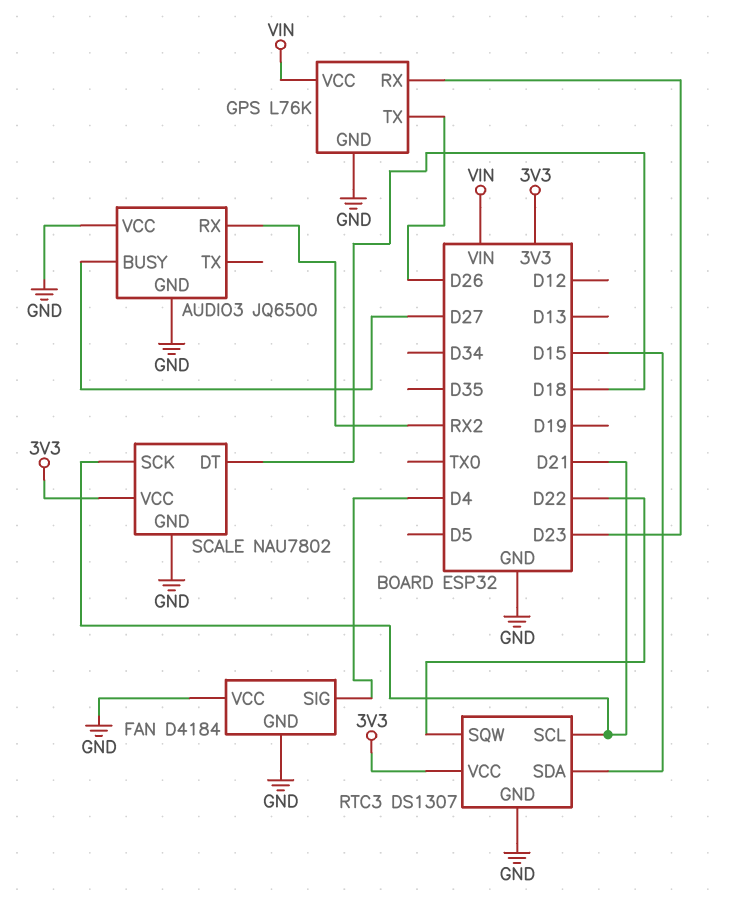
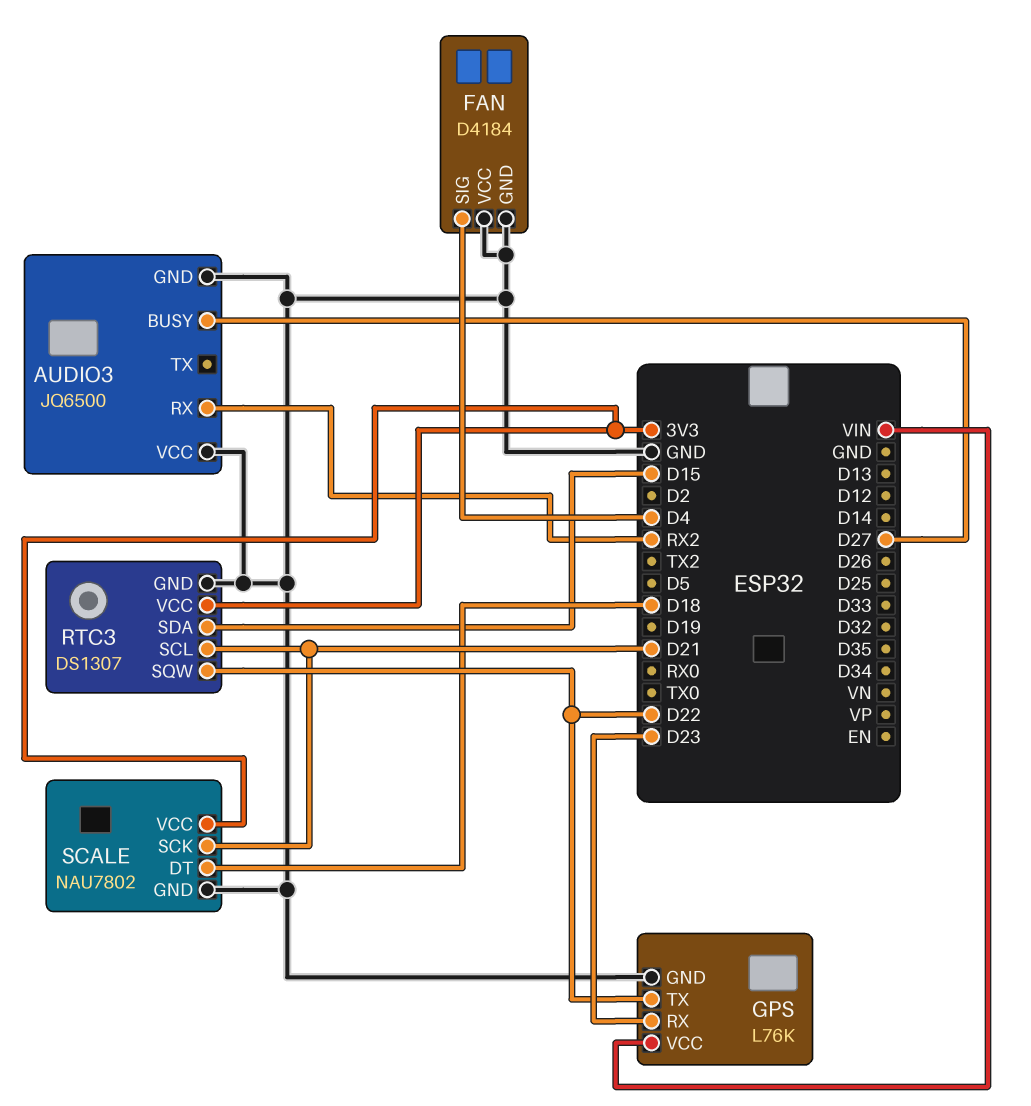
GPS pin TX: D26 -> D22

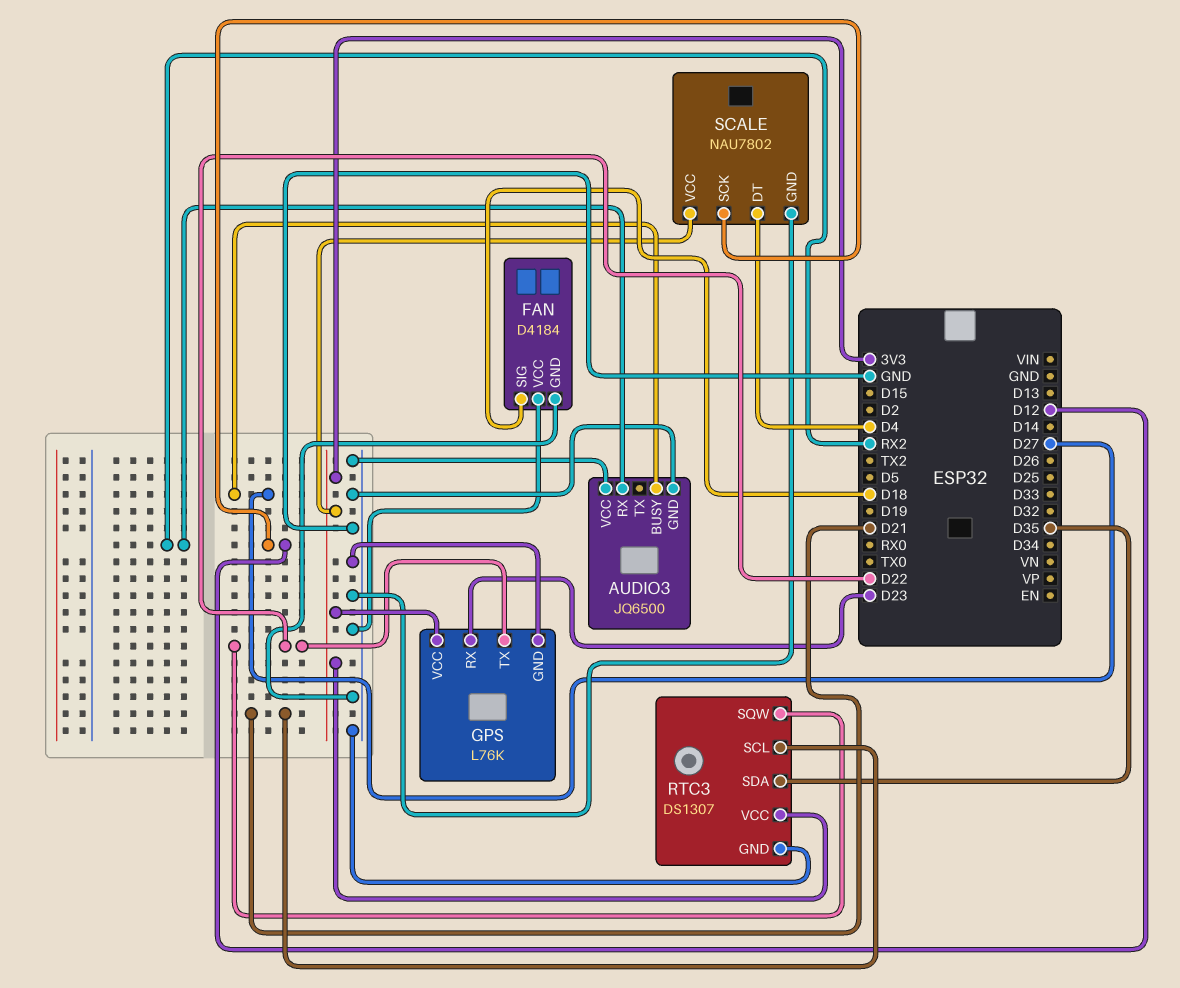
FAN pin SIG: D4 -> D18
GPS pin VCC: VIN -> 3V3
RTC3 pin SDA: D15 -> D35
SCALE pin DT: D18 -> D4
SCALE pin SCK: D21 -> D12

